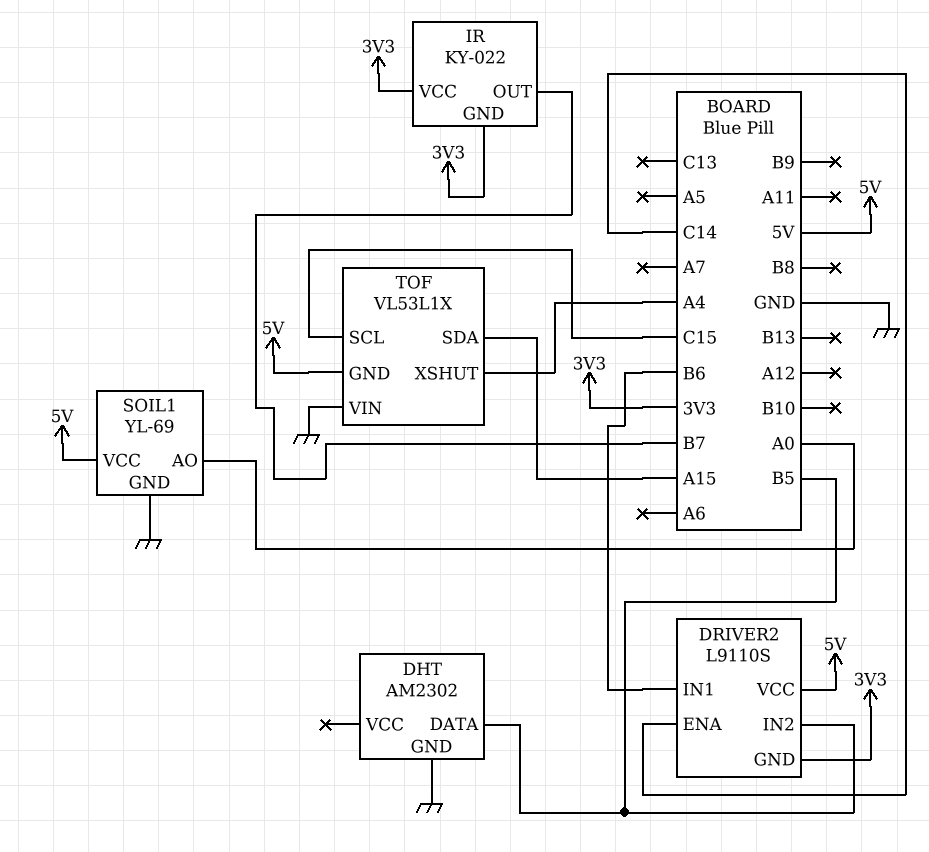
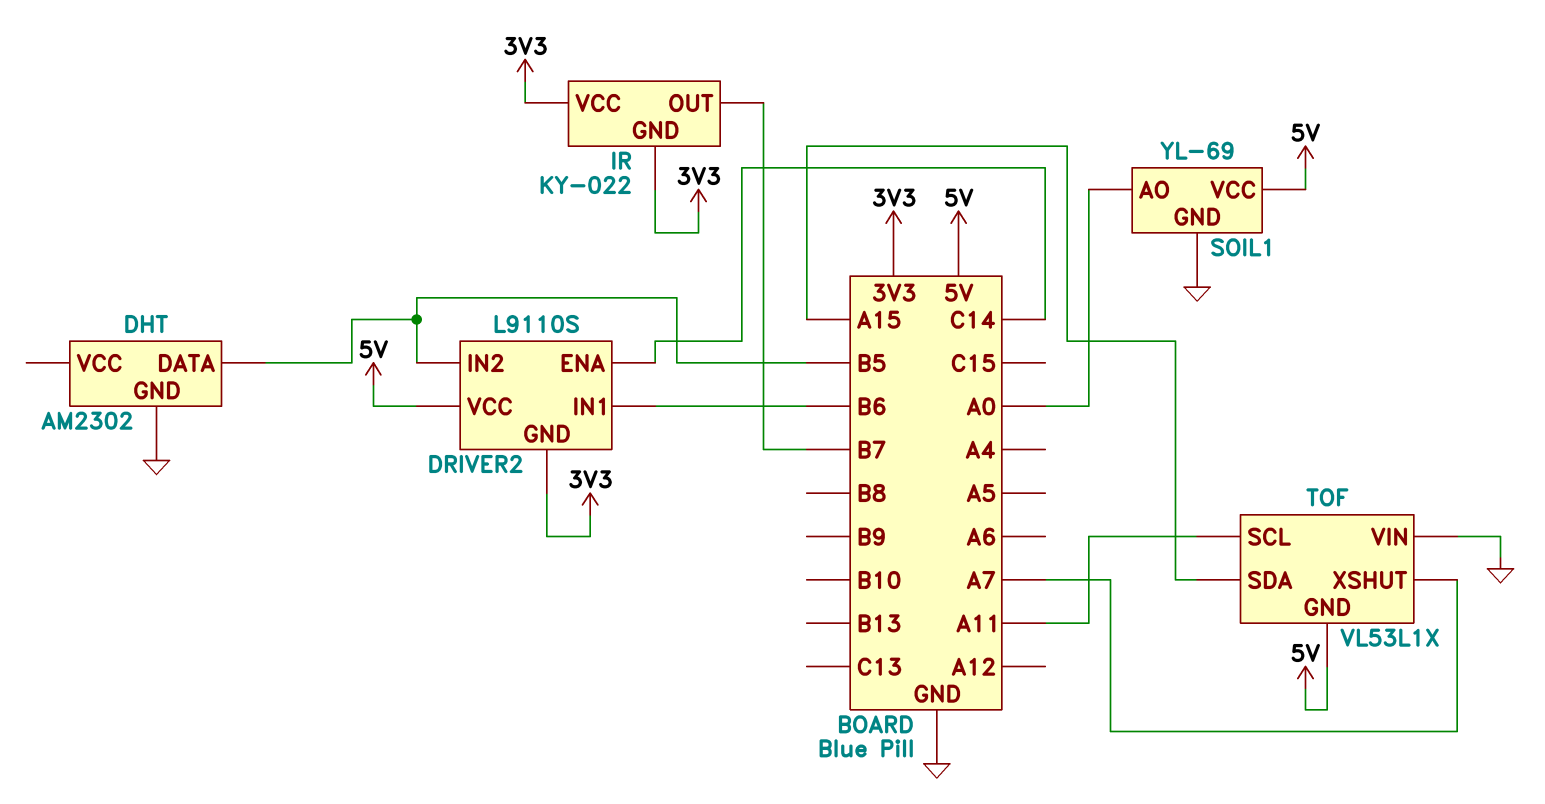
TOF pin SCL: C15 -> A11
TOF pin XSHUT: A4 -> A7

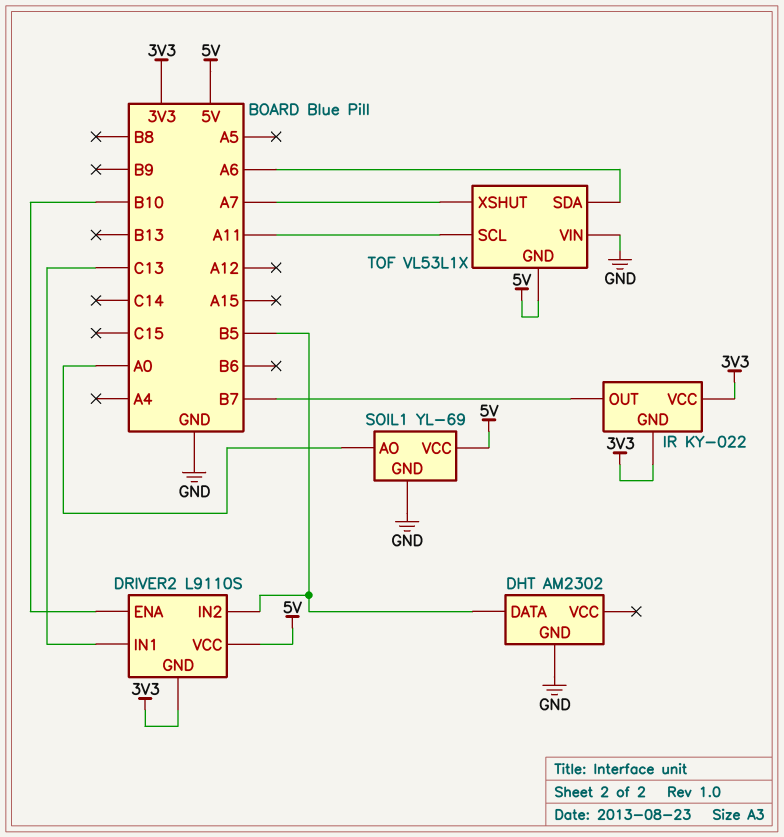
DRIVER2 pin ENA: C14 -> B10
DRIVER2 pin IN1: B6 -> C13
TOF pin SDA: A15 -> A6

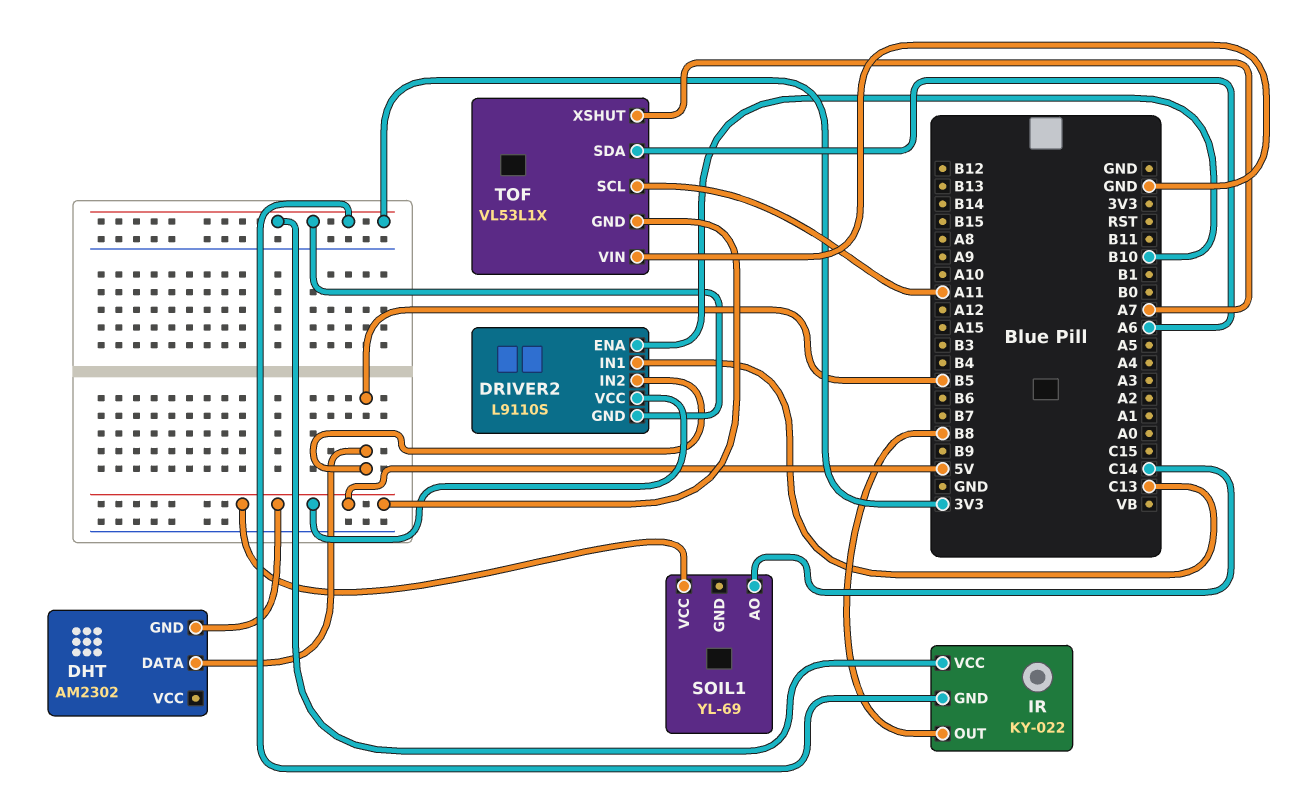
DHT pin GND: GND -> 5V
IR pin OUT: B7 -> B8
SOIL1 pin AO: A0 -> C14
SOIL1 pin GND: GND -> none

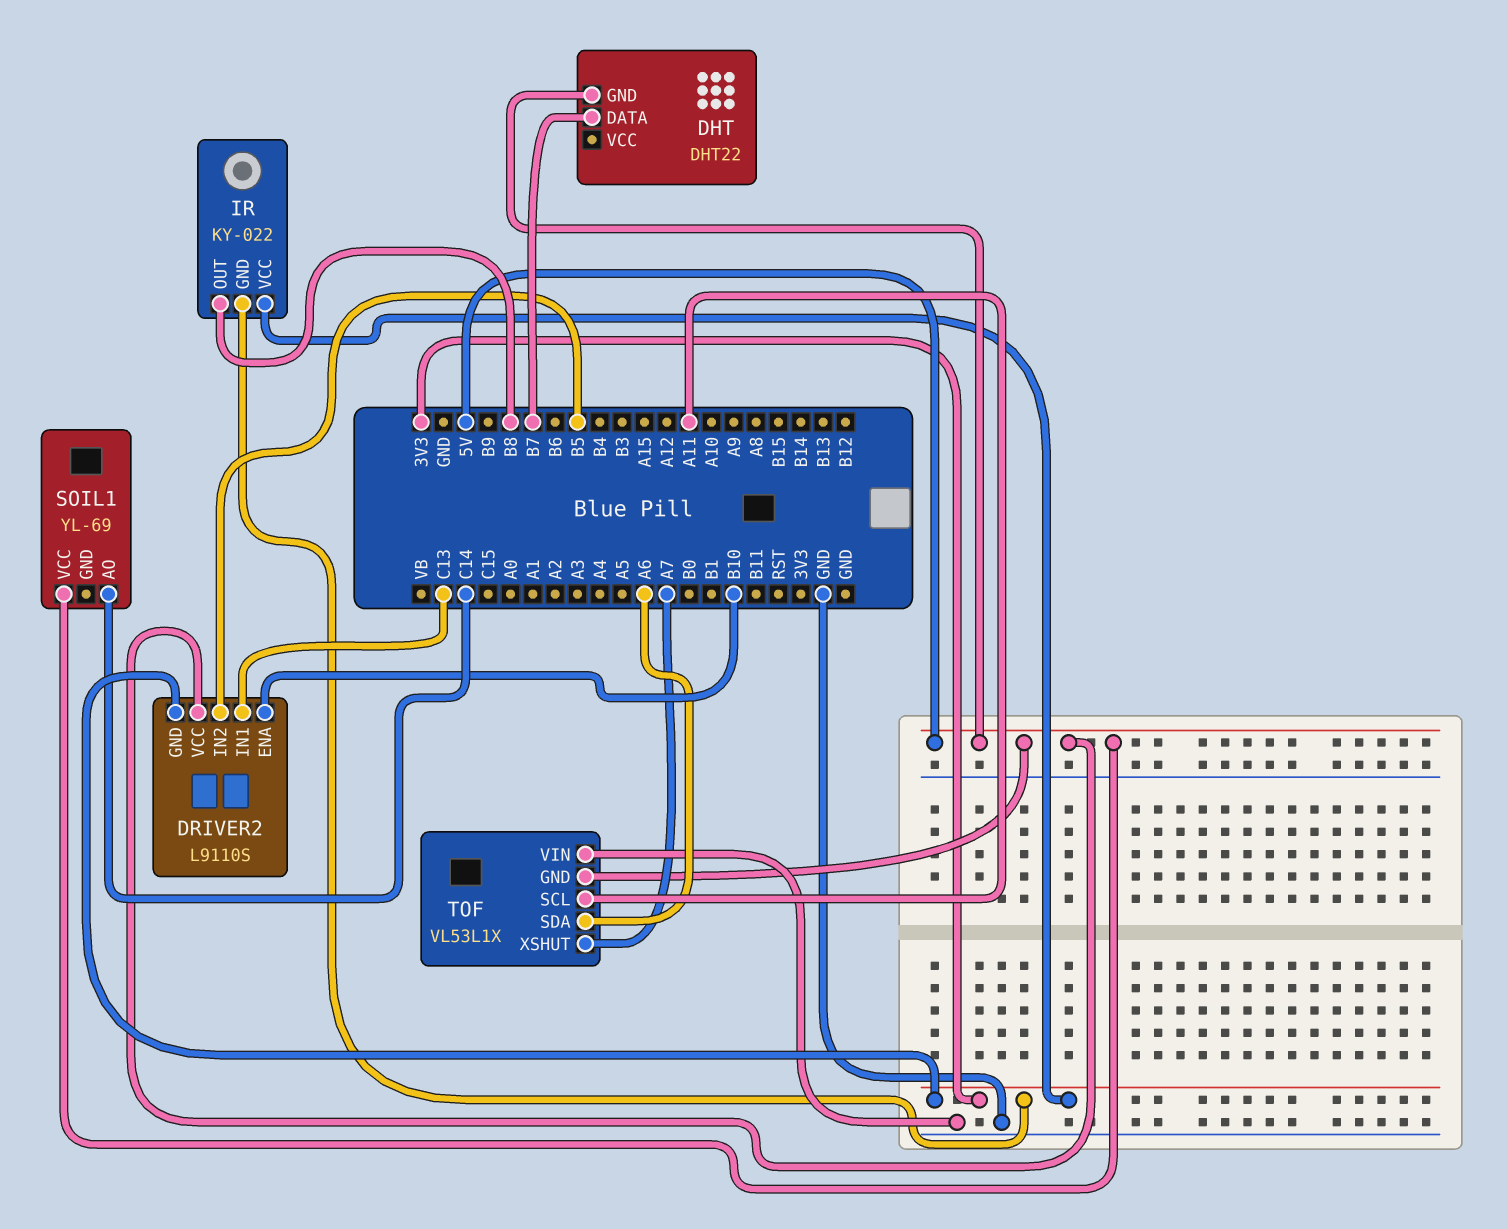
DHT: AM2302 -> DHT22
DHT pin DATA: B5 -> B7

